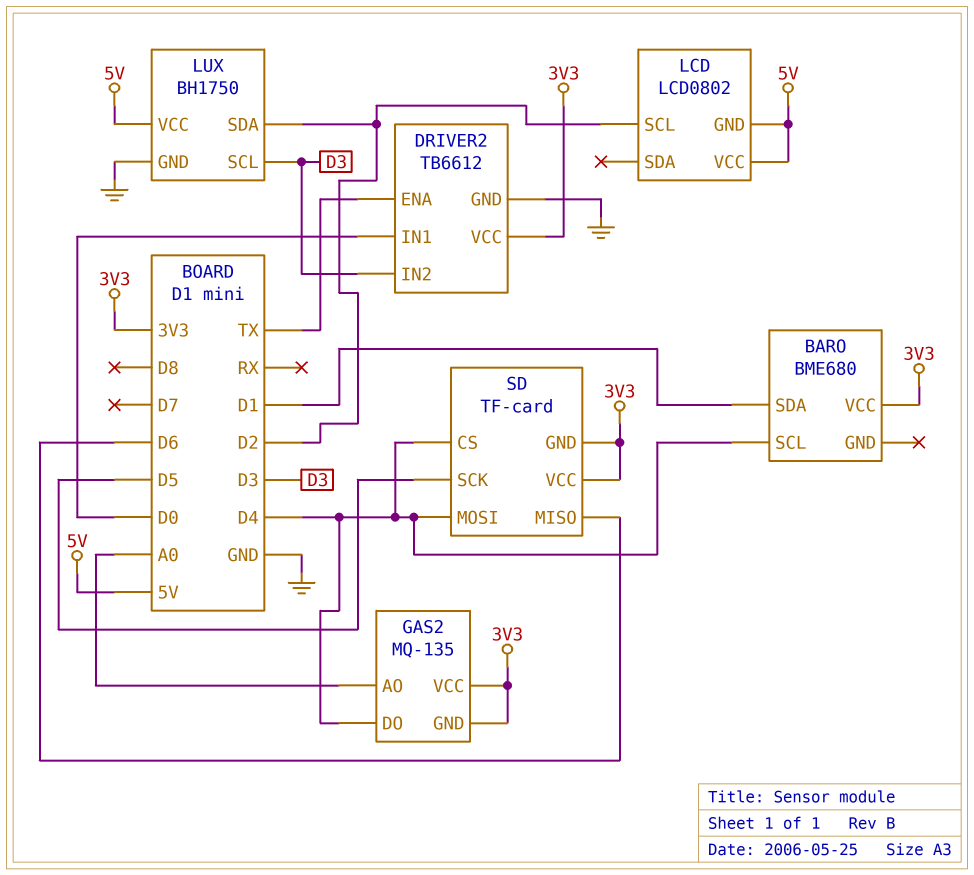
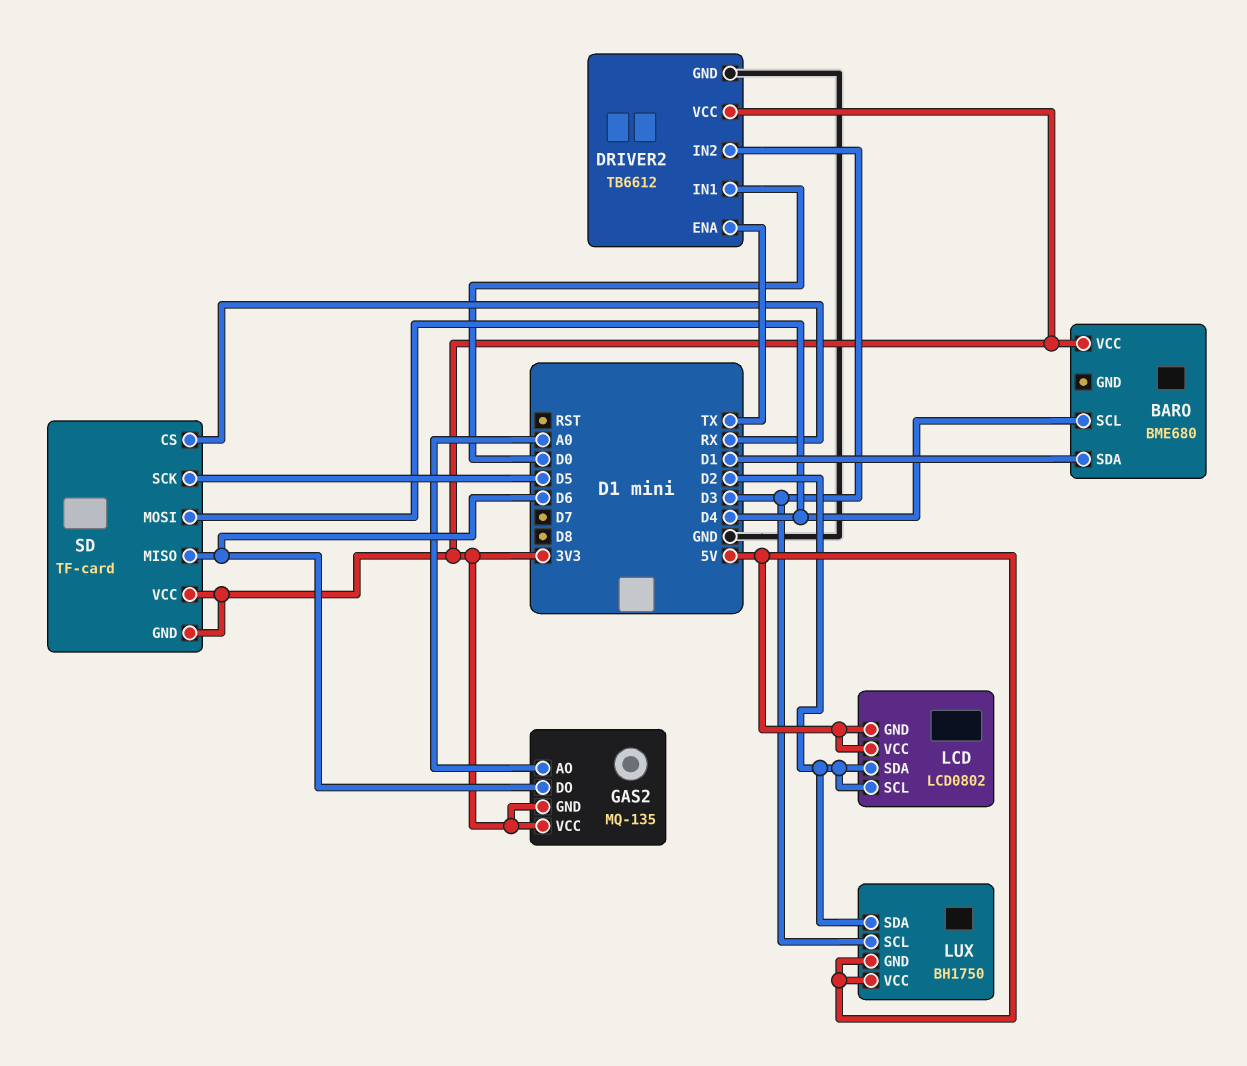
GAS2 pin DO: D4 -> D6
LCD pin SDA: none -> D2
LUX pin GND: GND -> 5V
SD pin CS: D4 -> RX

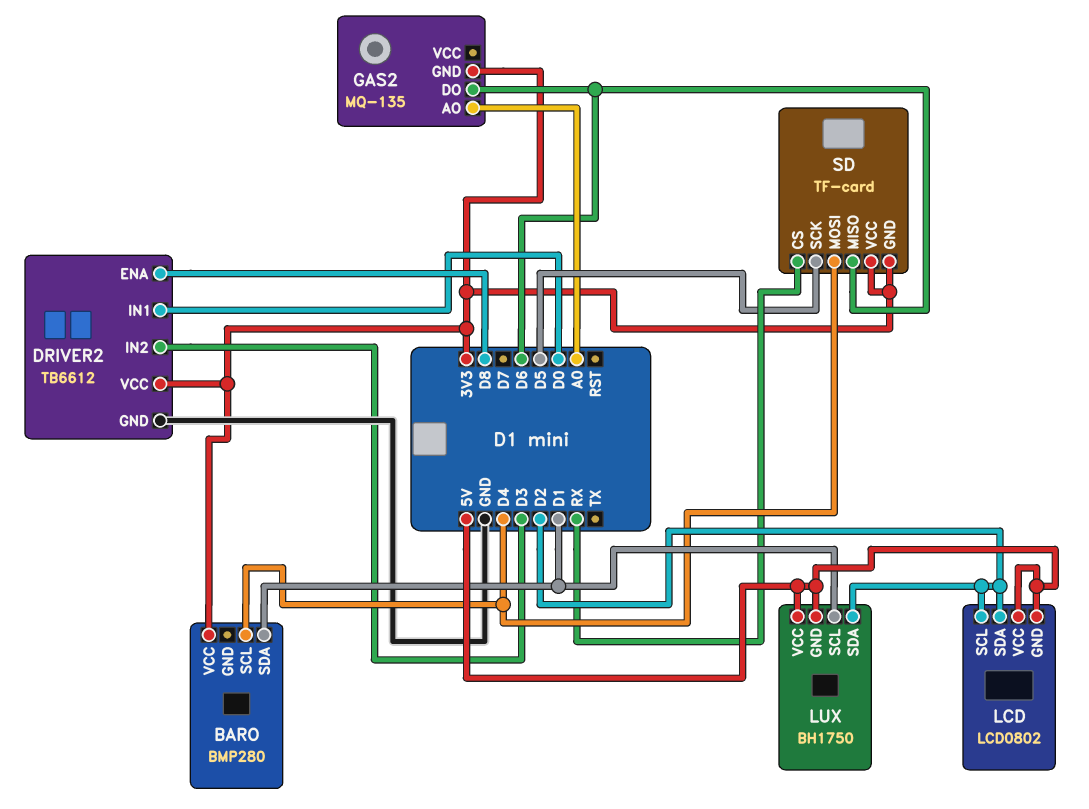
BARO: BME680 -> BMP280
DRIVER2 pin ENA: TX -> D8
GAS2 pin VCC: 3V3 -> none
LUX pin SCL: D3 -> D1

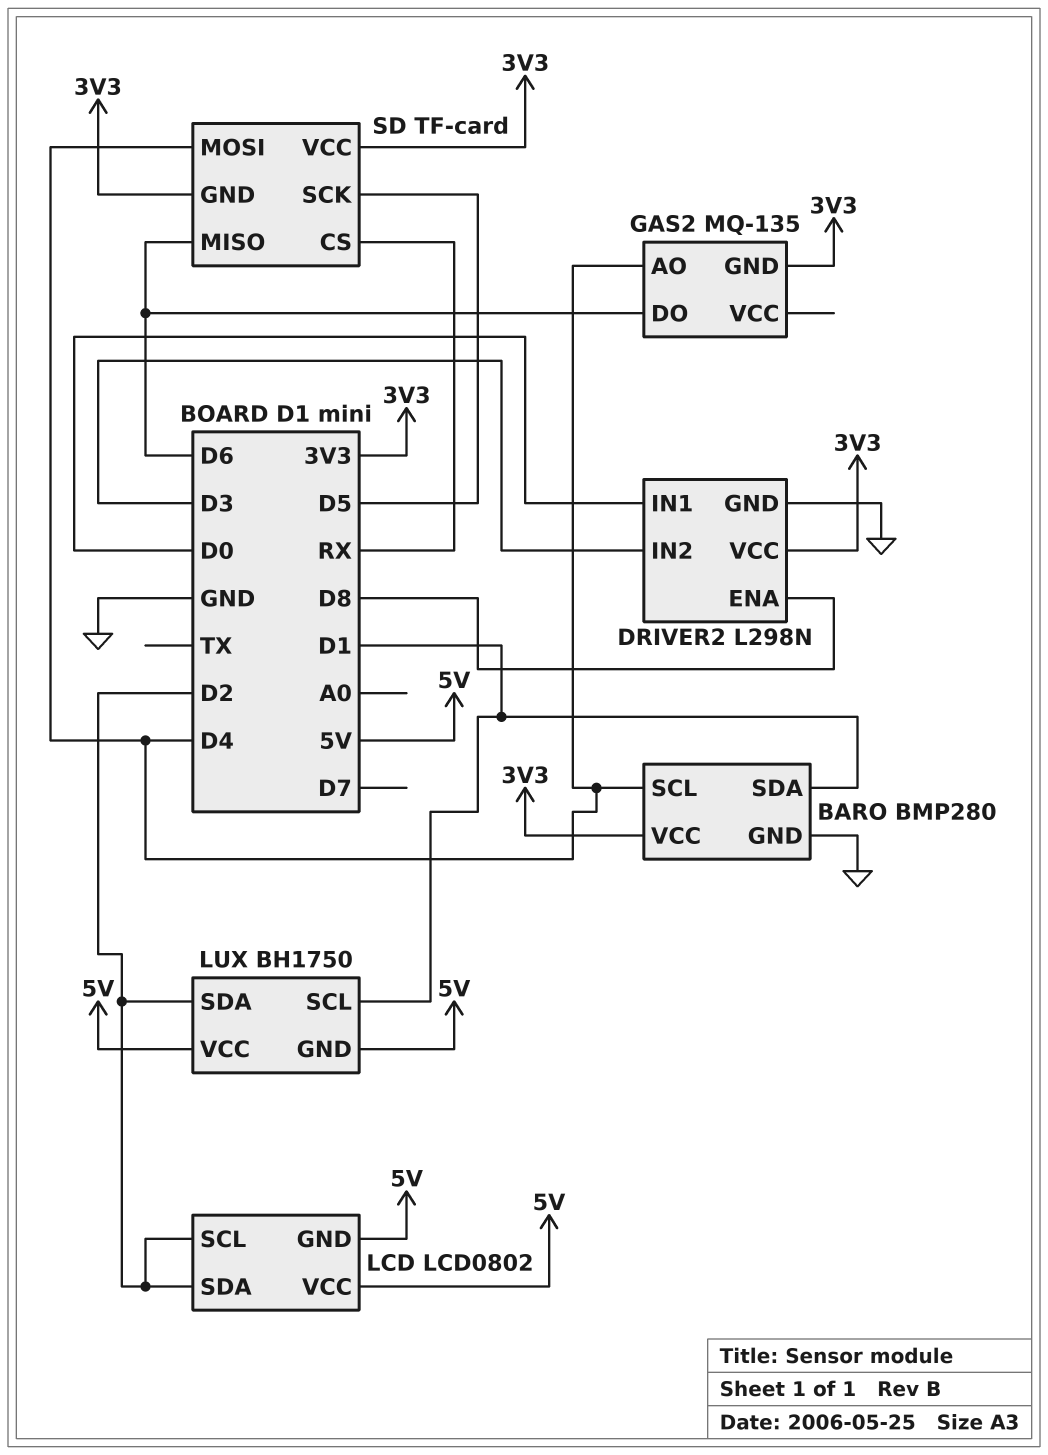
BARO pin GND: none -> GND
DRIVER2: TB6612 -> L298N
GAS2 pin AO: A0 -> D4

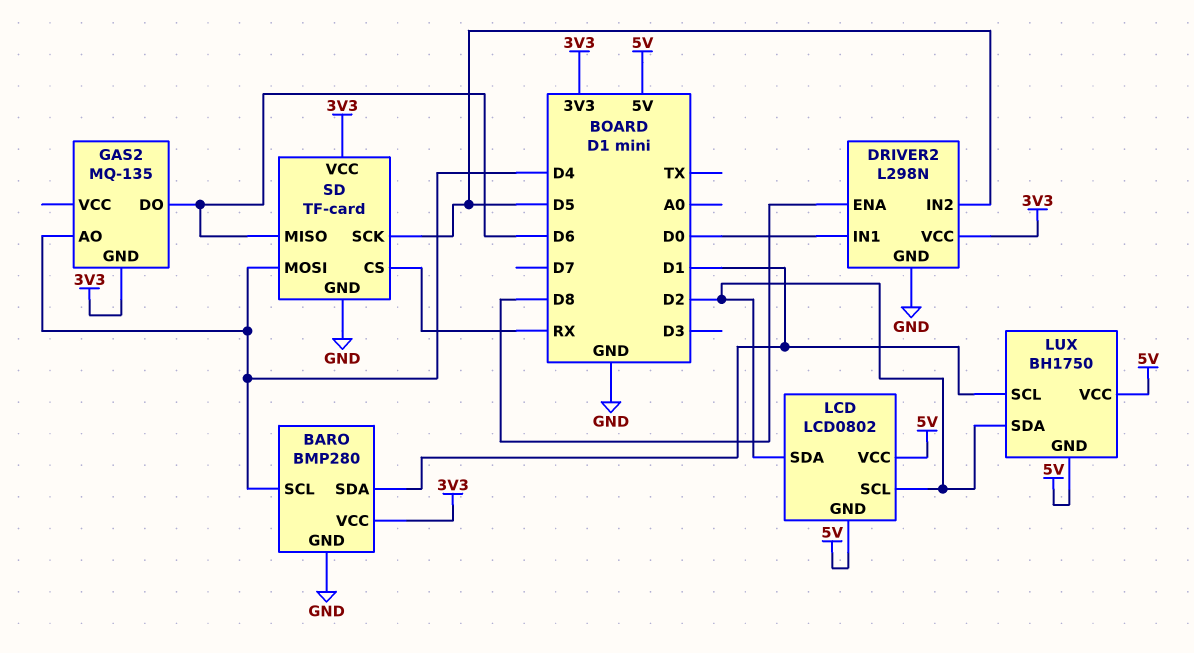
DRIVER2 pin IN2: D3 -> D5
SD pin GND: 3V3 -> GND

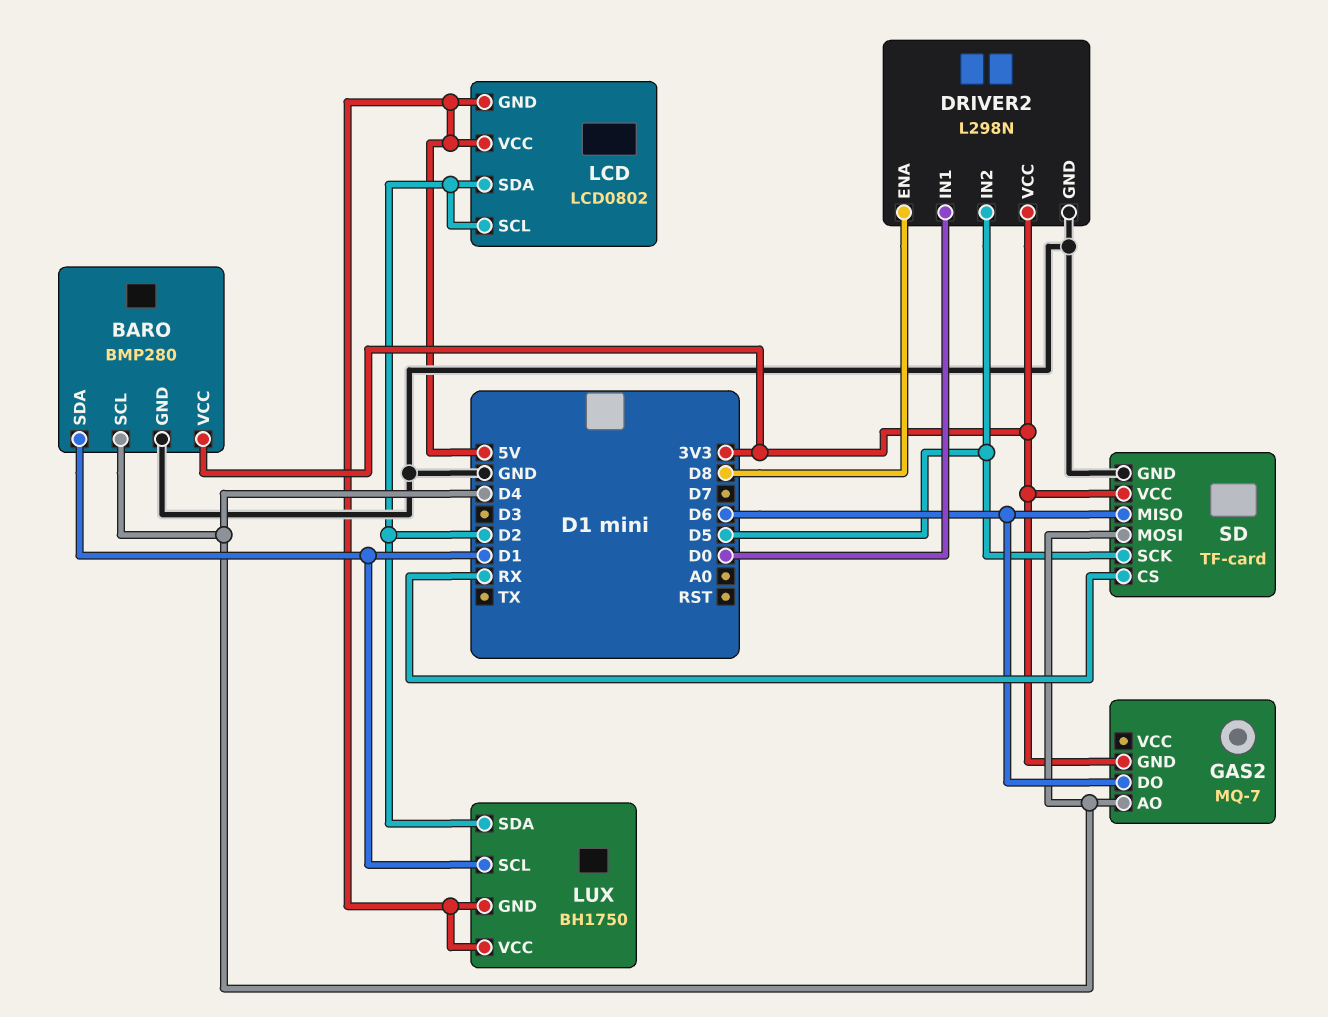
GAS2: MQ-135 -> MQ-7

